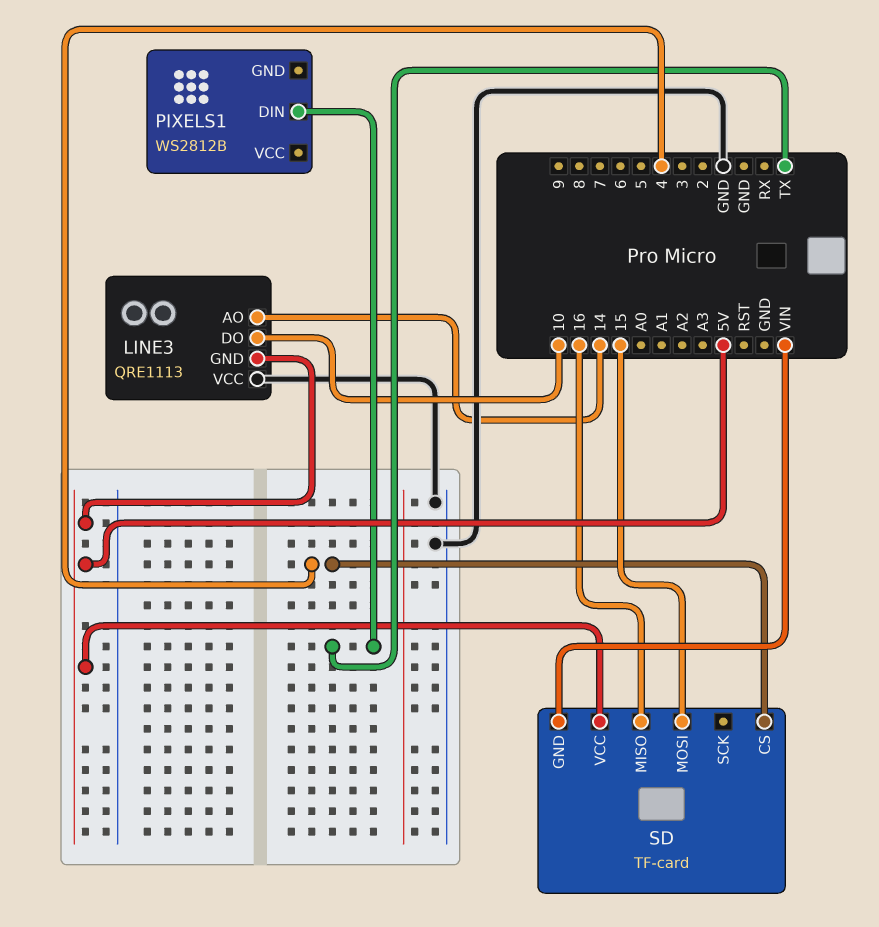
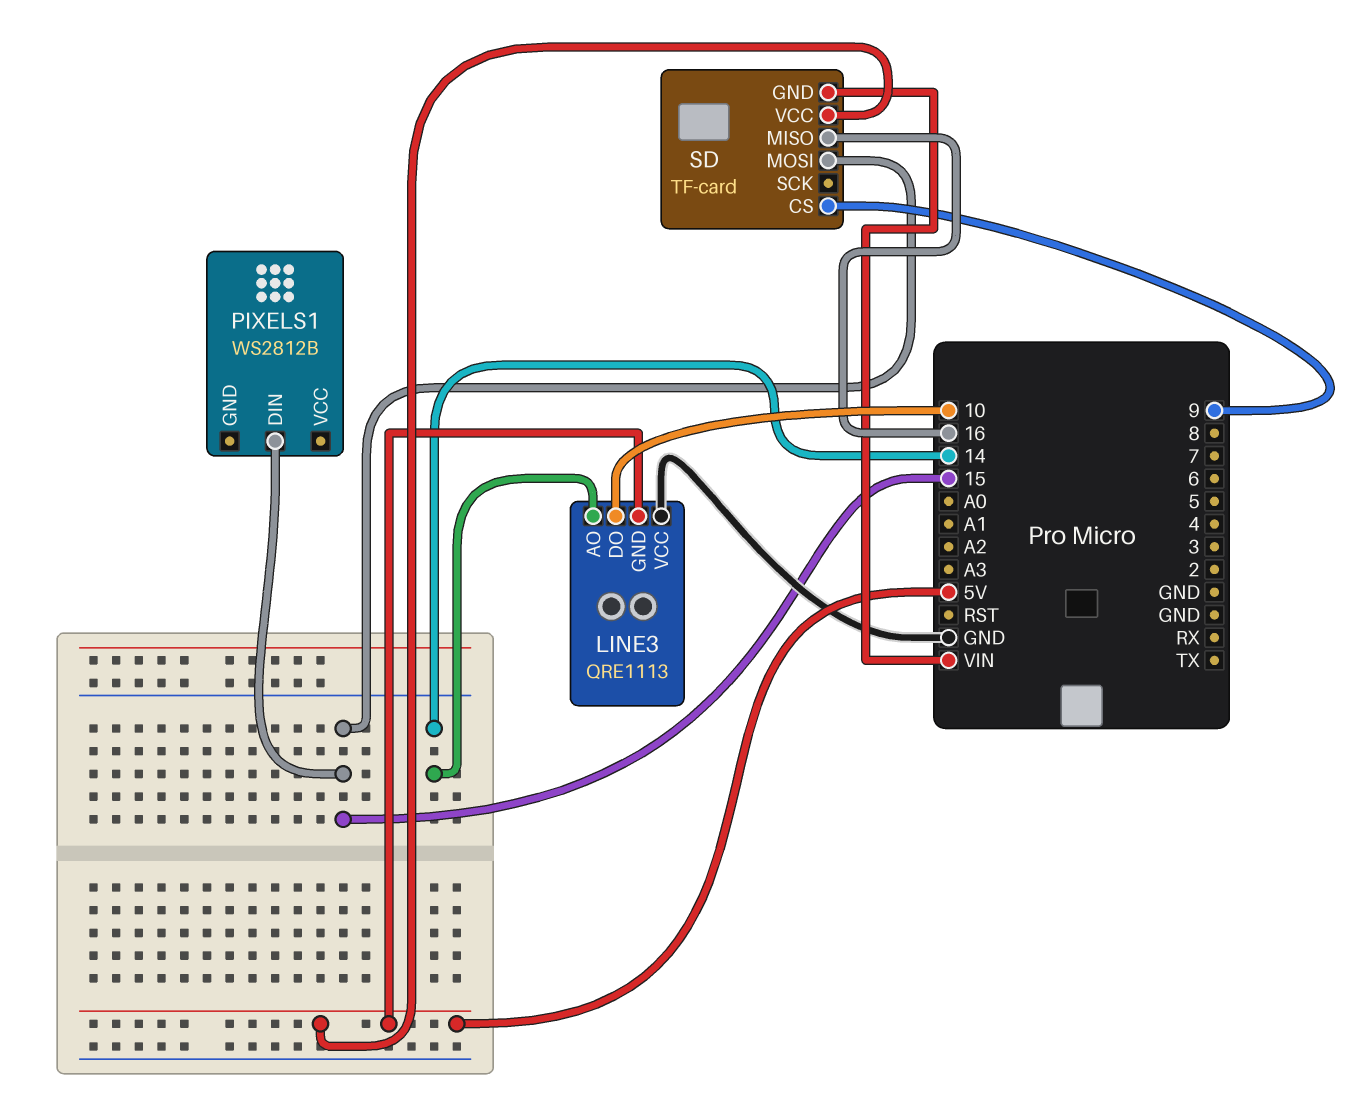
PIXELS1 pin DIN: TX -> 15
SD pin CS: 4 -> 9

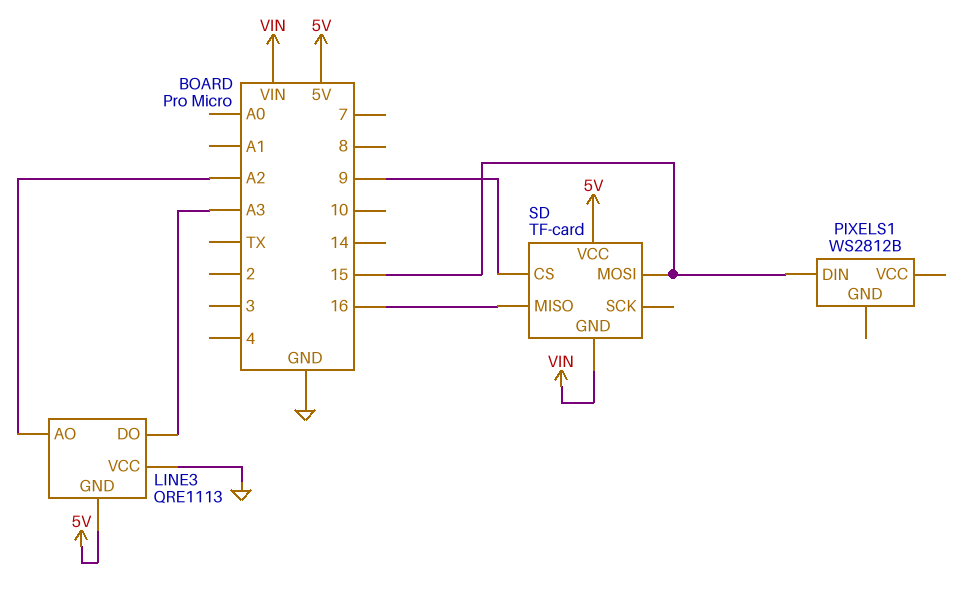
LINE3 pin AO: 14 -> A2
LINE3 pin DO: 10 -> A3

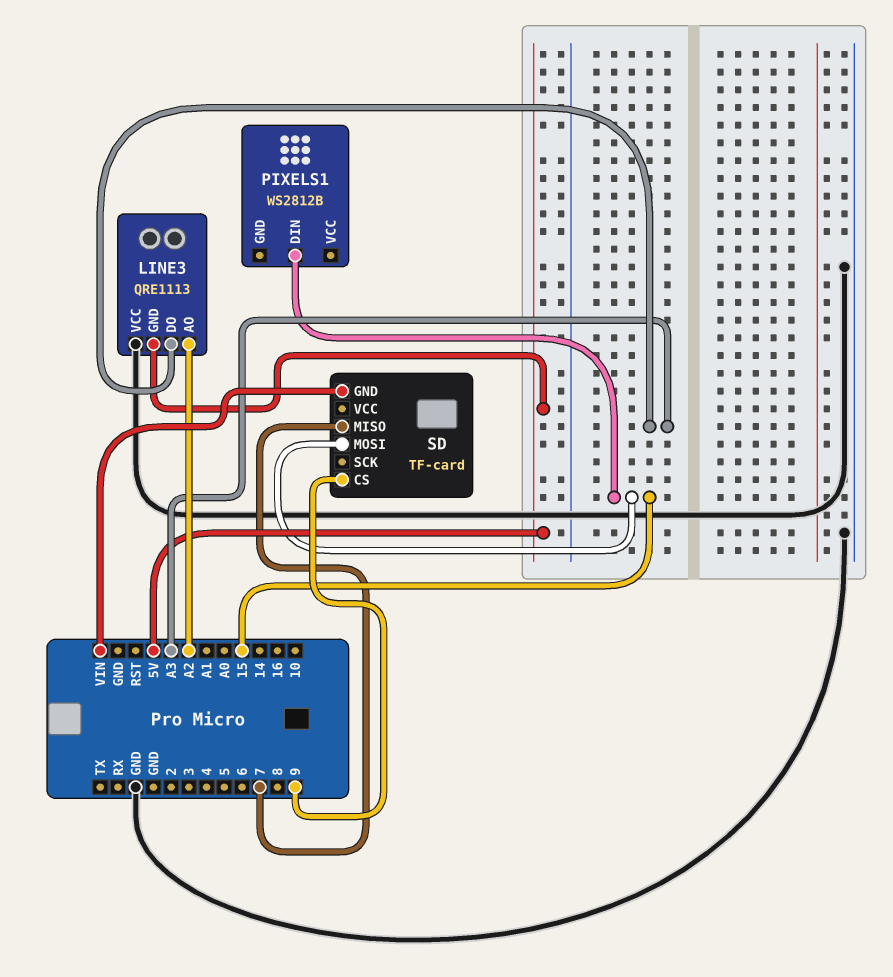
SD pin MISO: 16 -> 7
SD pin VCC: 5V -> none

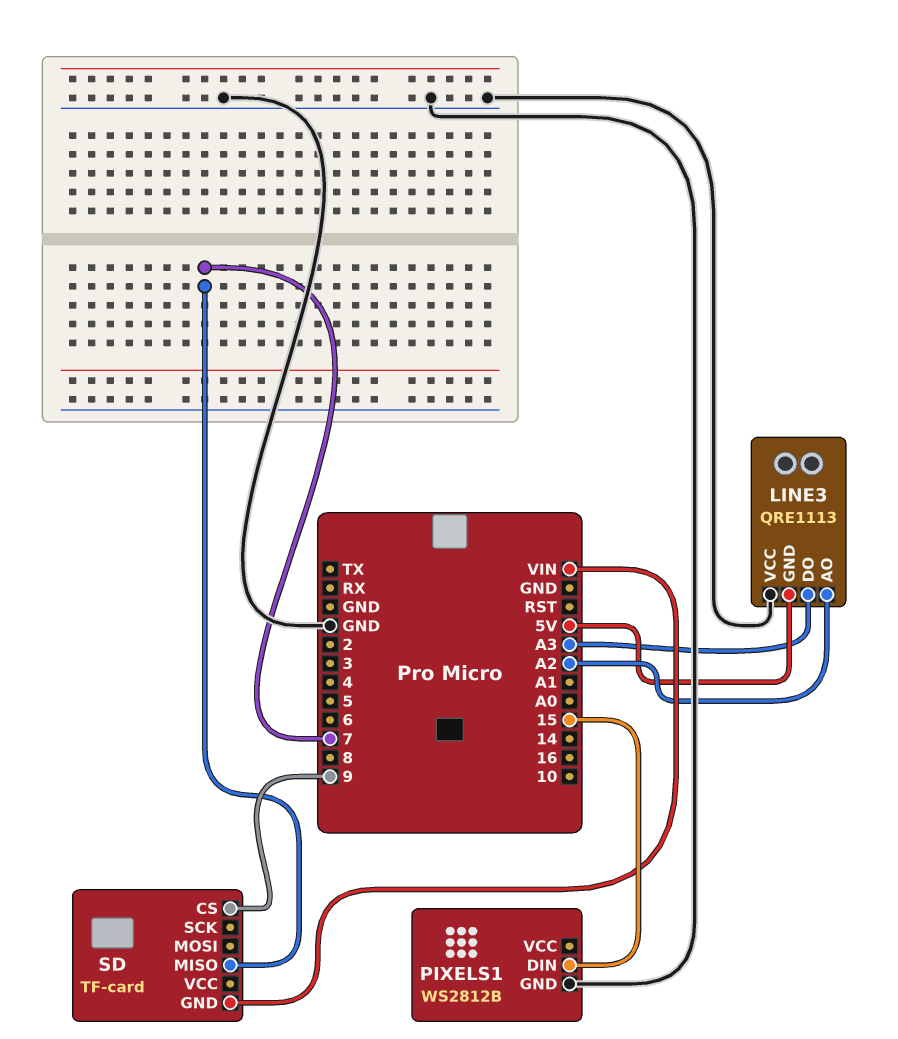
PIXELS1 pin GND: none -> GND
SD pin MOSI: 15 -> none

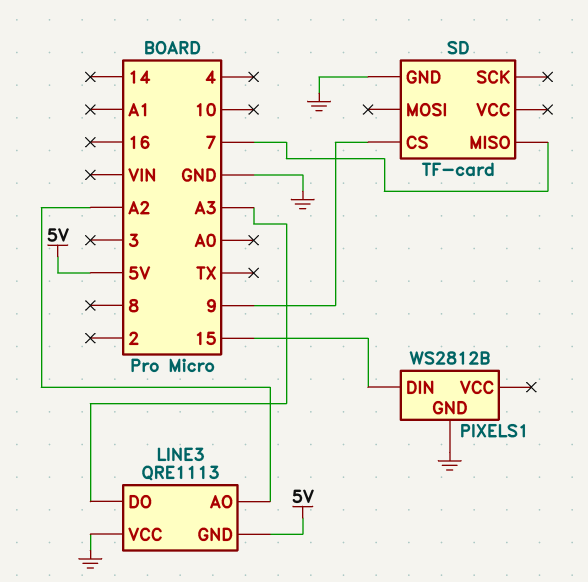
SD pin GND: VIN -> GND

